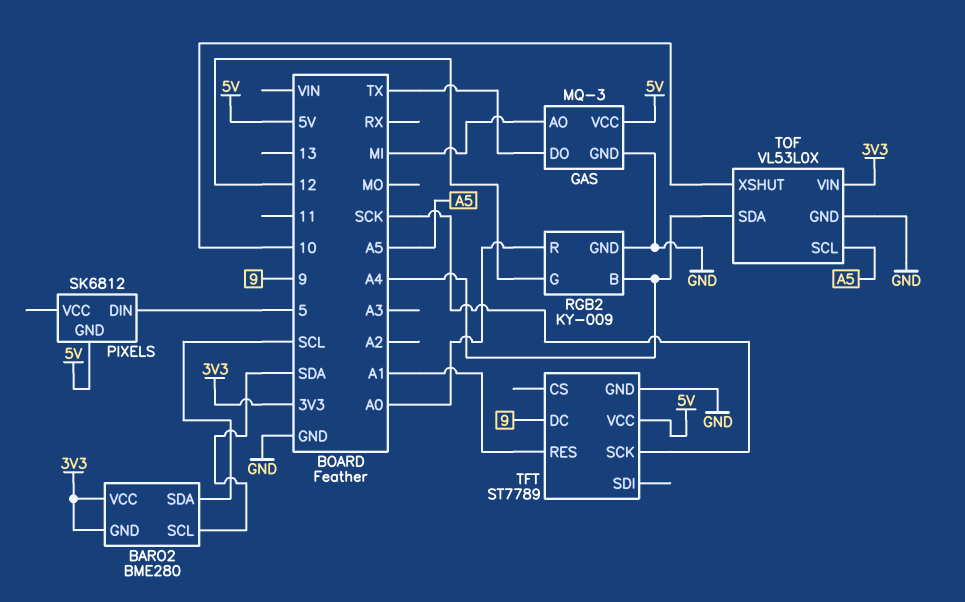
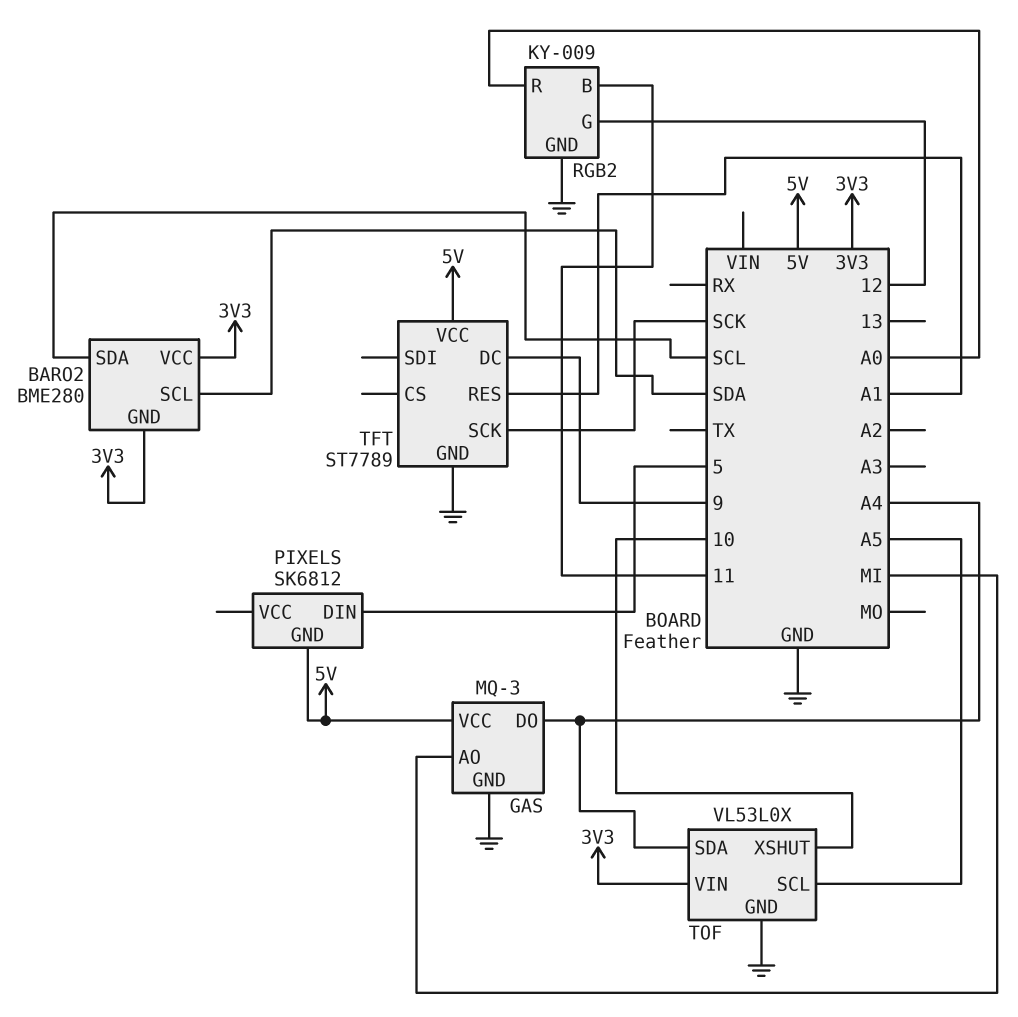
GAS pin DO: TX -> A4
RGB2 pin B: A4 -> 11

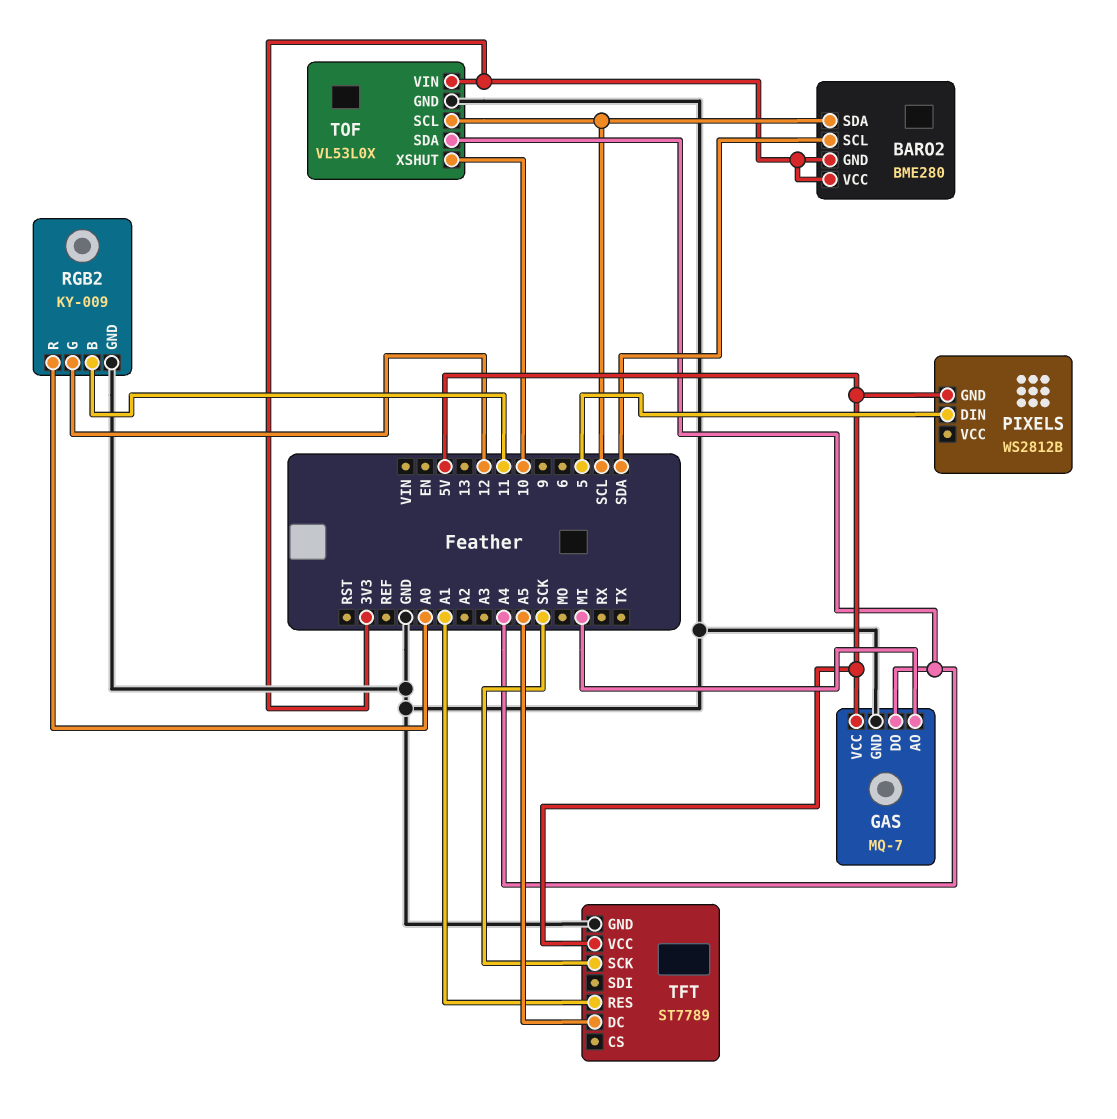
GAS: MQ-3 -> MQ-7
PIXELS: SK6812 -> WS2812B
TFT pin DC: 9 -> A5
TOF pin SCL: A5 -> SCL

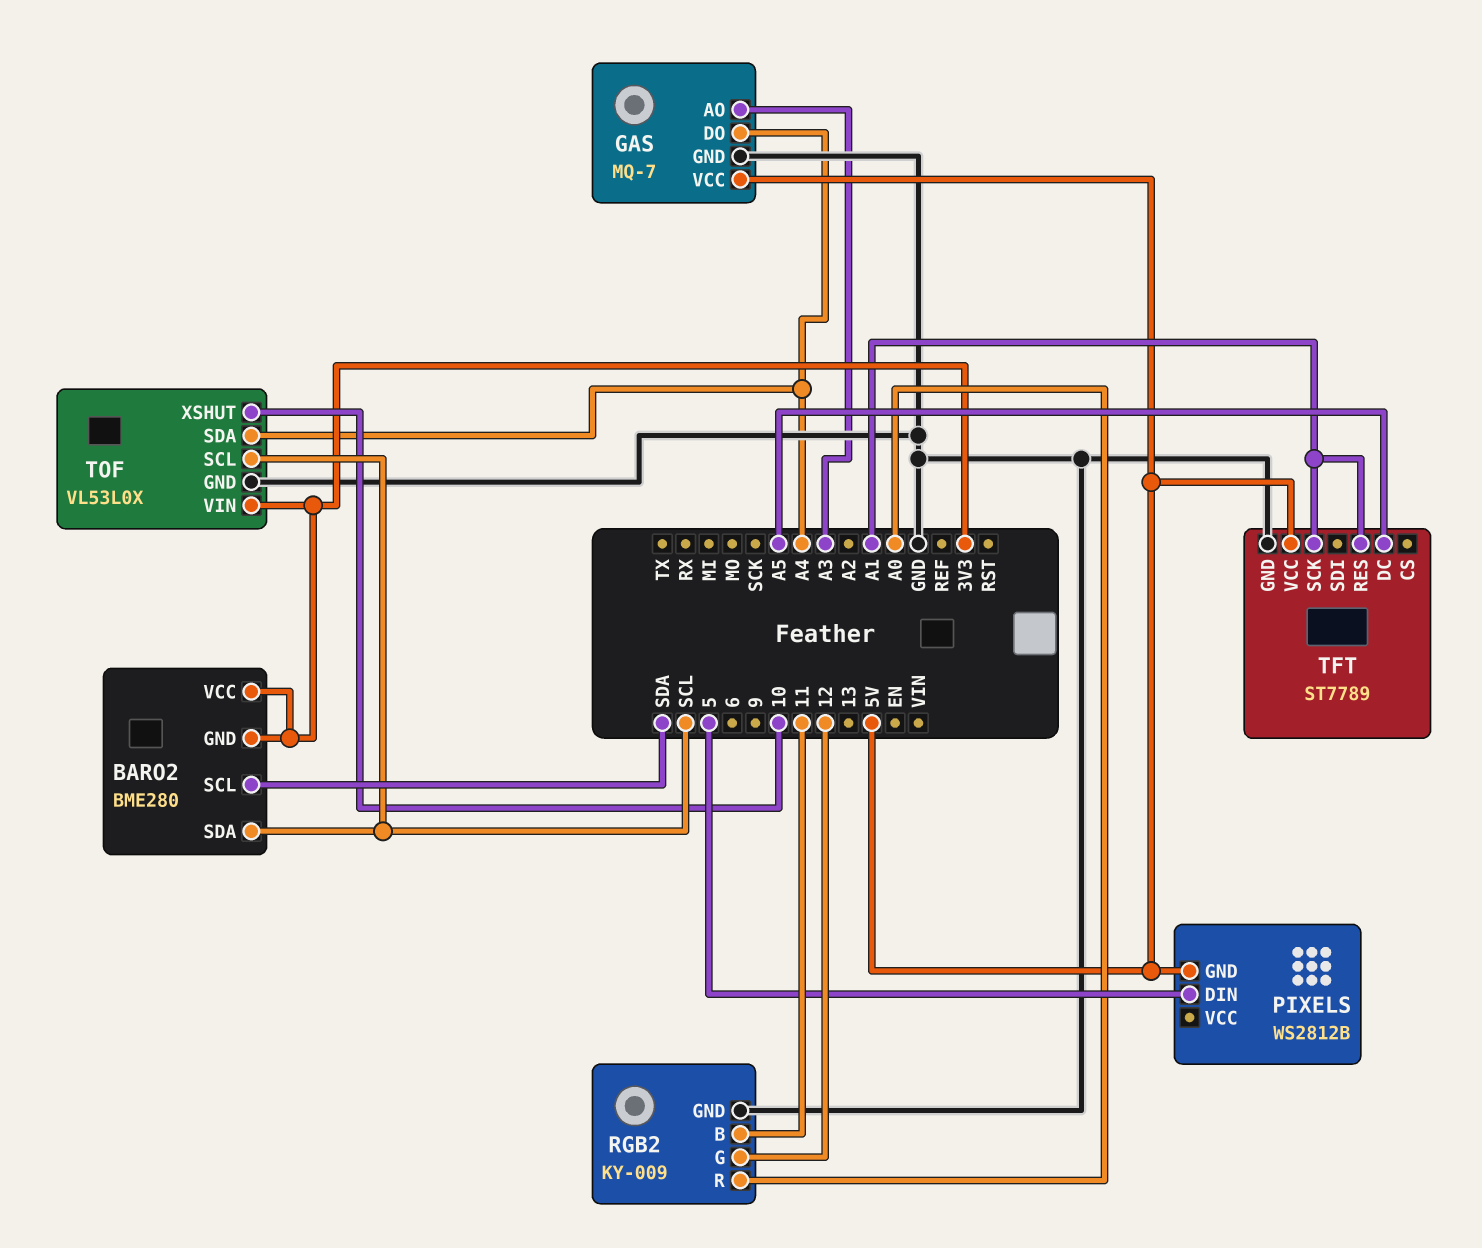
GAS pin AO: MI -> A3
TFT pin SCK: SCK -> A1

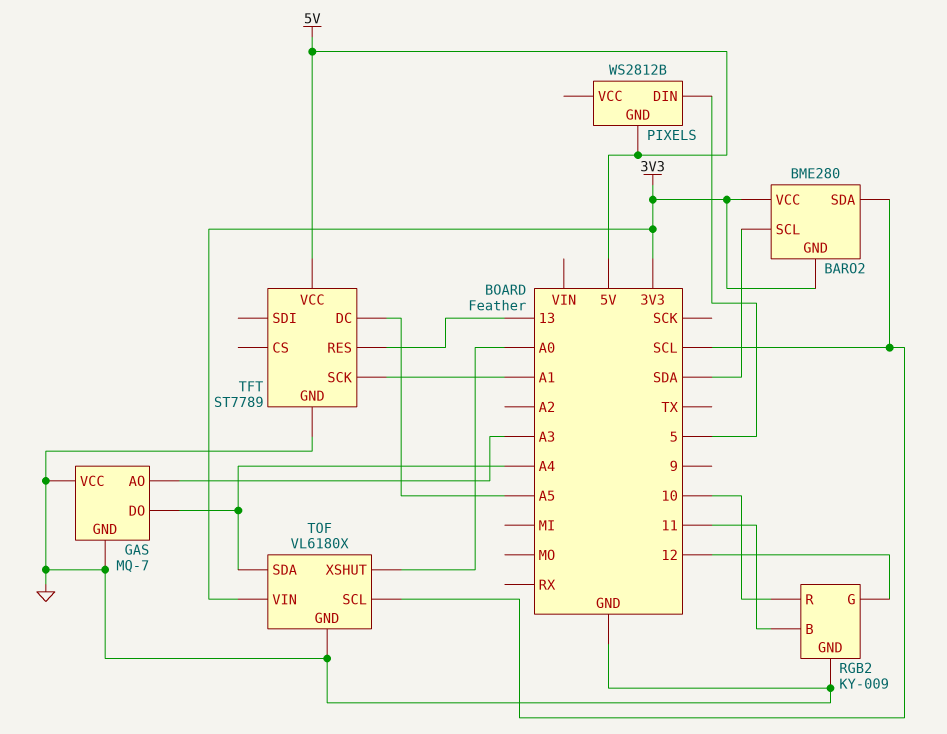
GAS pin VCC: 5V -> GND
RGB2 pin R: A0 -> 10
TFT pin RES: A1 -> 13
TOF: VL53L0X -> VL6180X
TOF pin XSHUT: 10 -> A0

